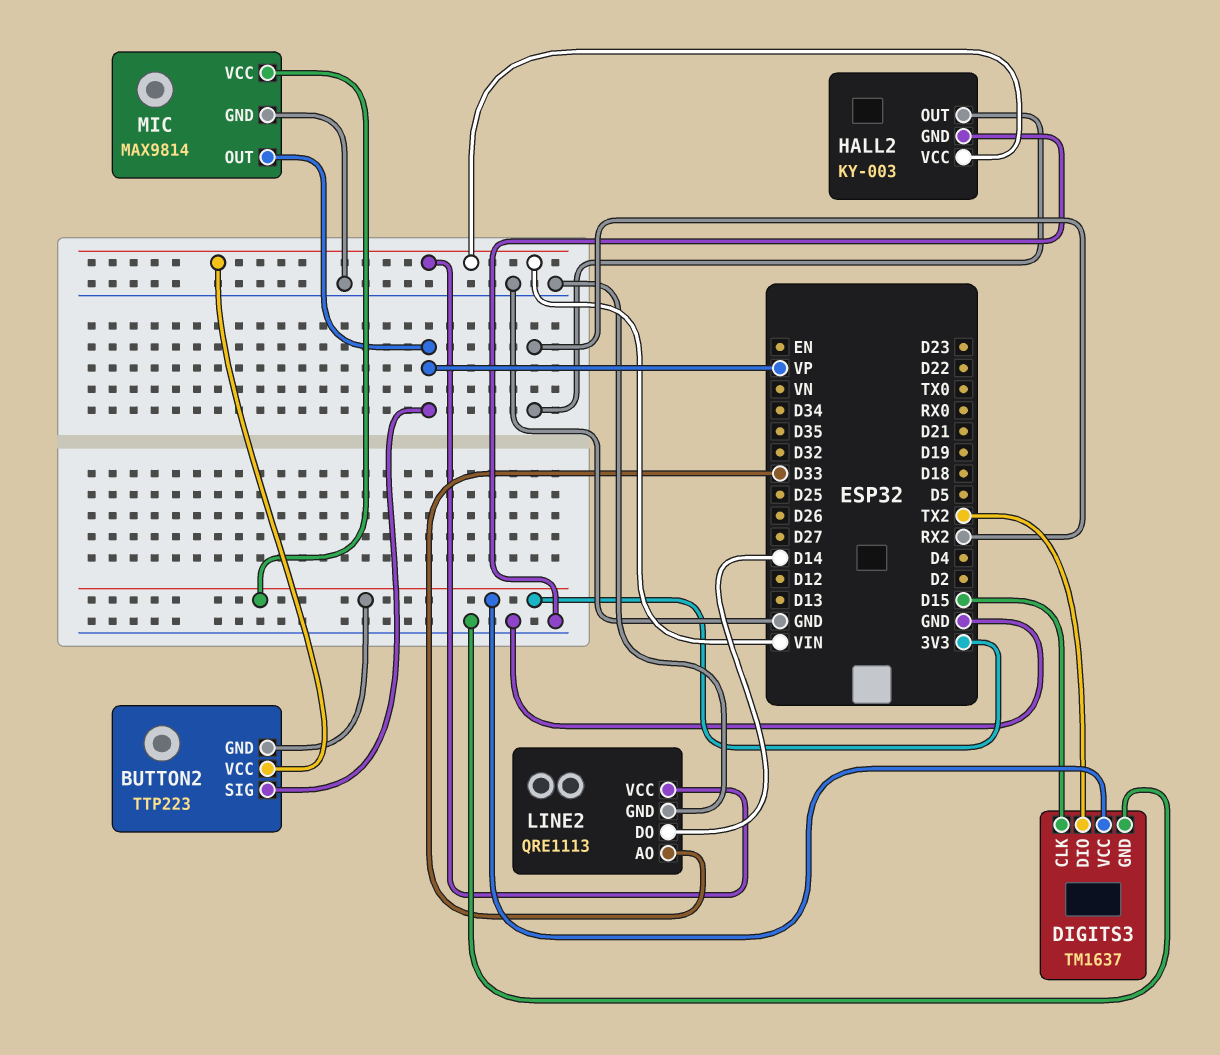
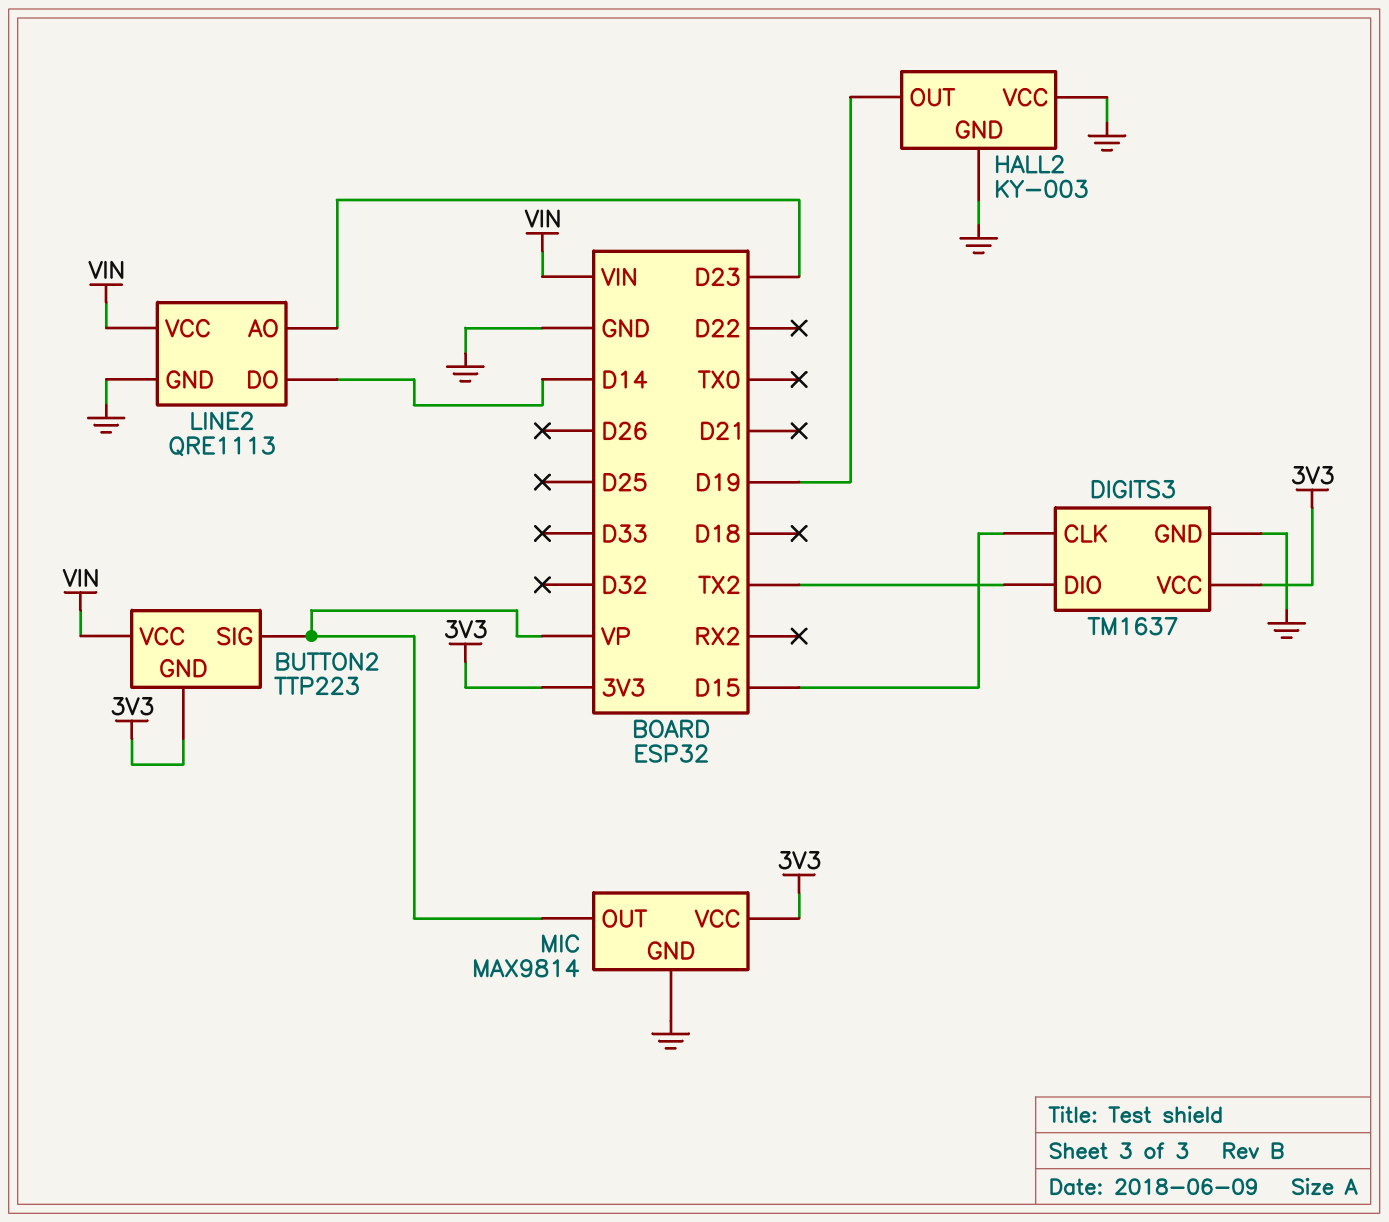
HALL2 pin OUT: RX2 -> D19
HALL2 pin VCC: VIN -> GND
LINE2 pin AO: D33 -> D23

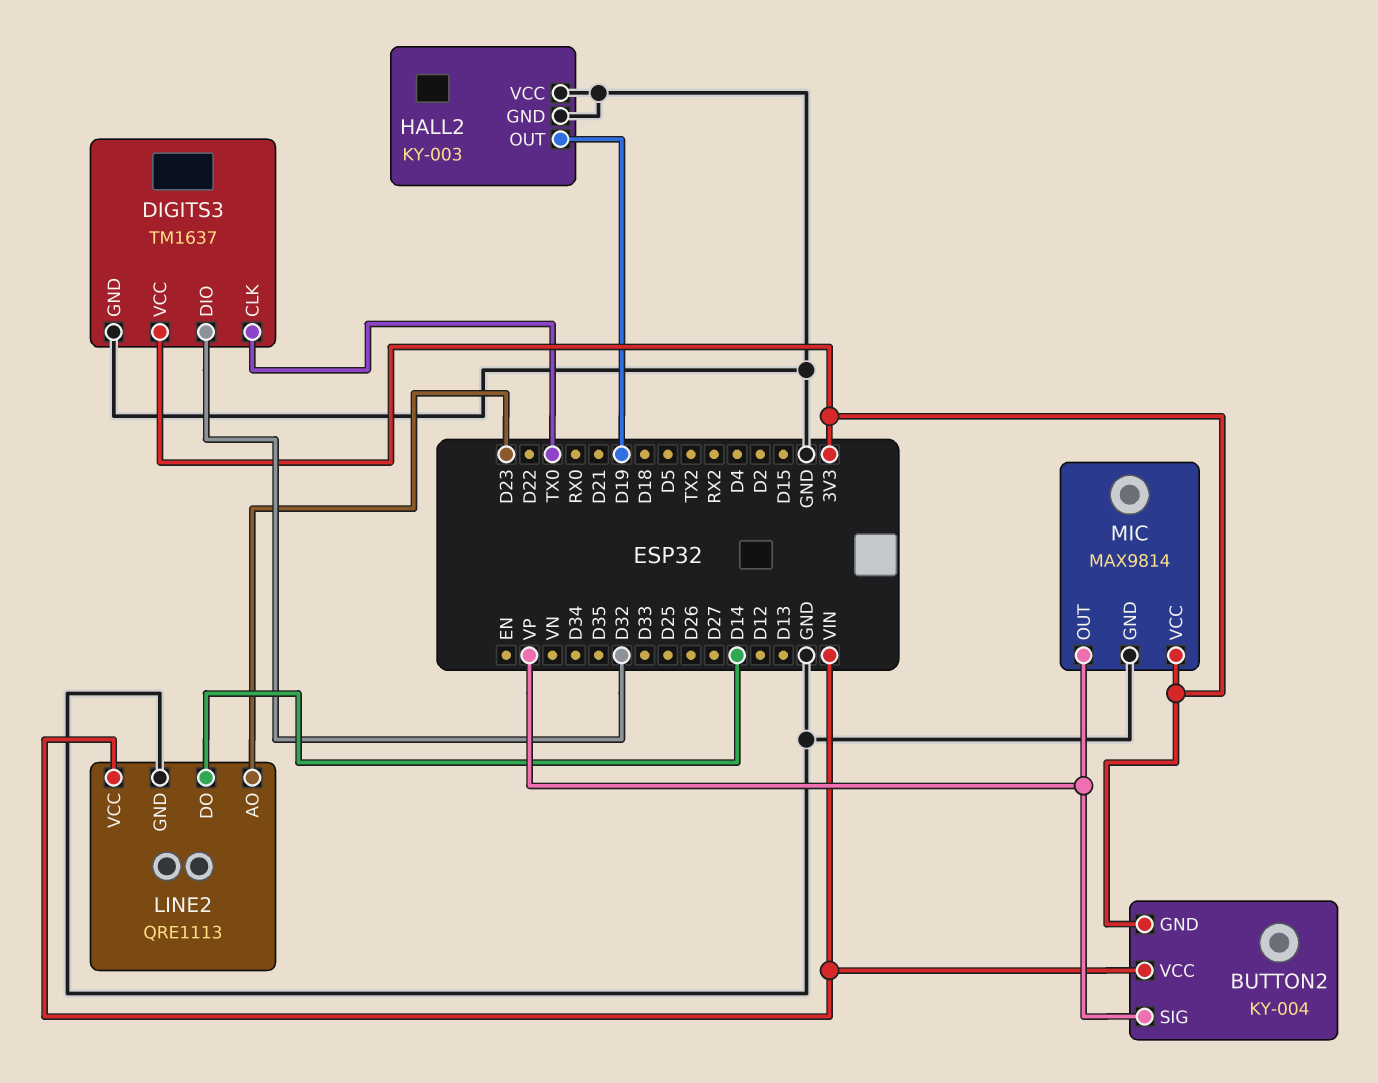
BUTTON2: TTP223 -> KY-004
DIGITS3 pin CLK: D15 -> TX0
DIGITS3 pin DIO: TX2 -> D32

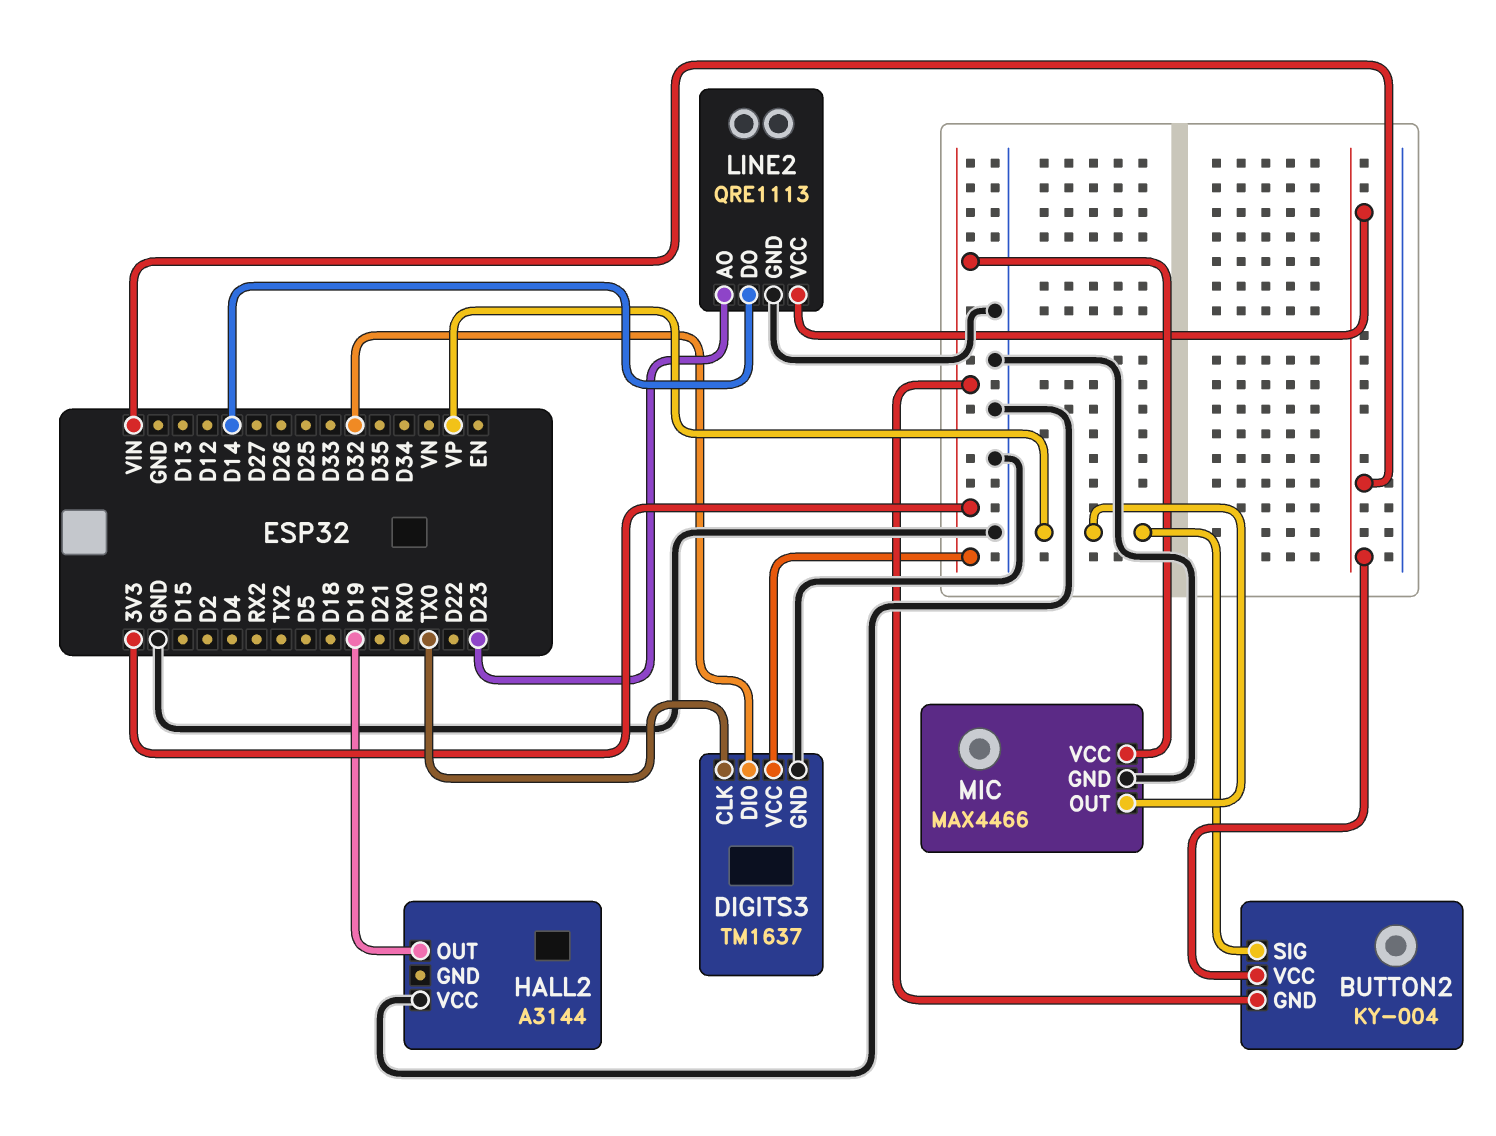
HALL2: KY-003 -> A3144
HALL2 pin GND: GND -> none
MIC: MAX9814 -> MAX4466

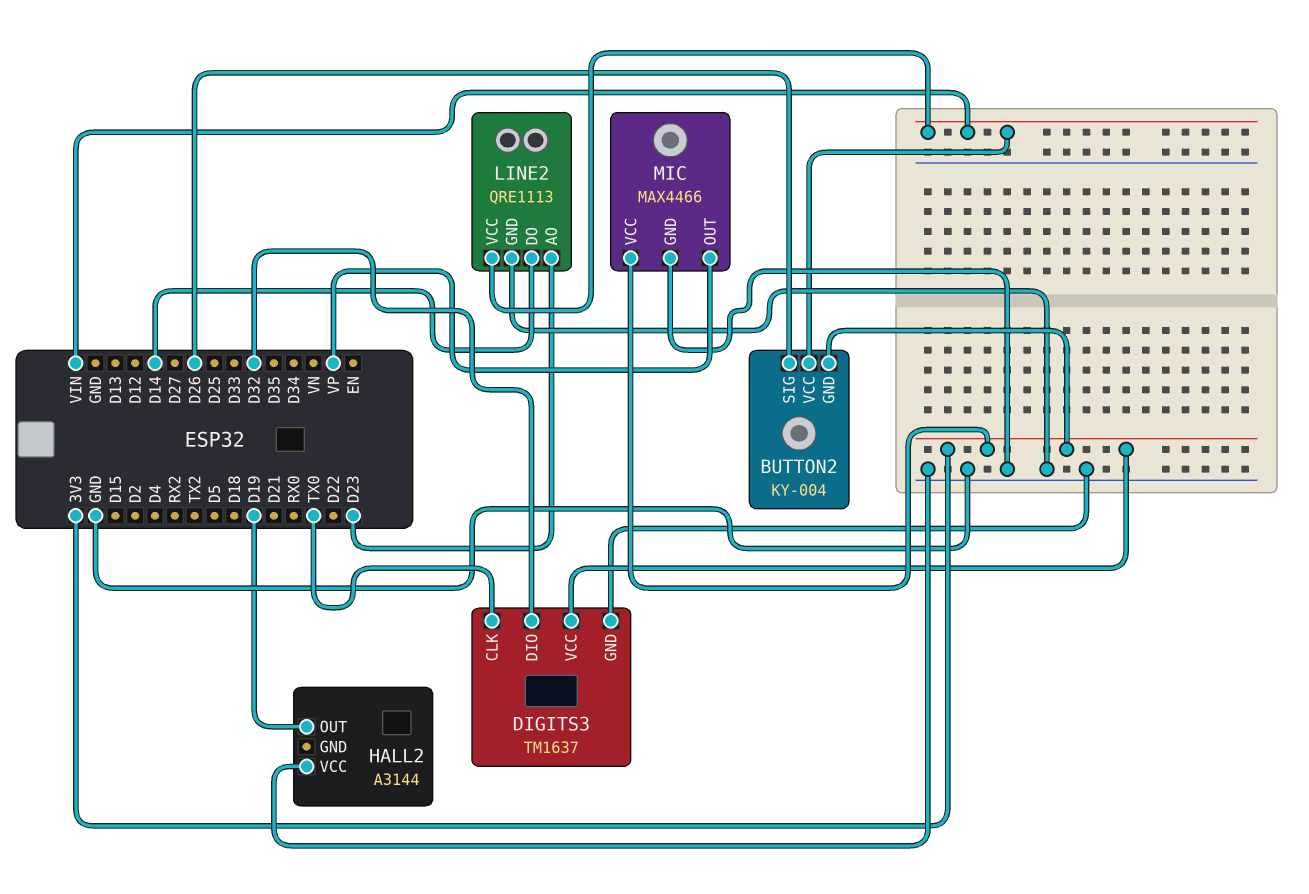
BUTTON2 pin SIG: VP -> D26

